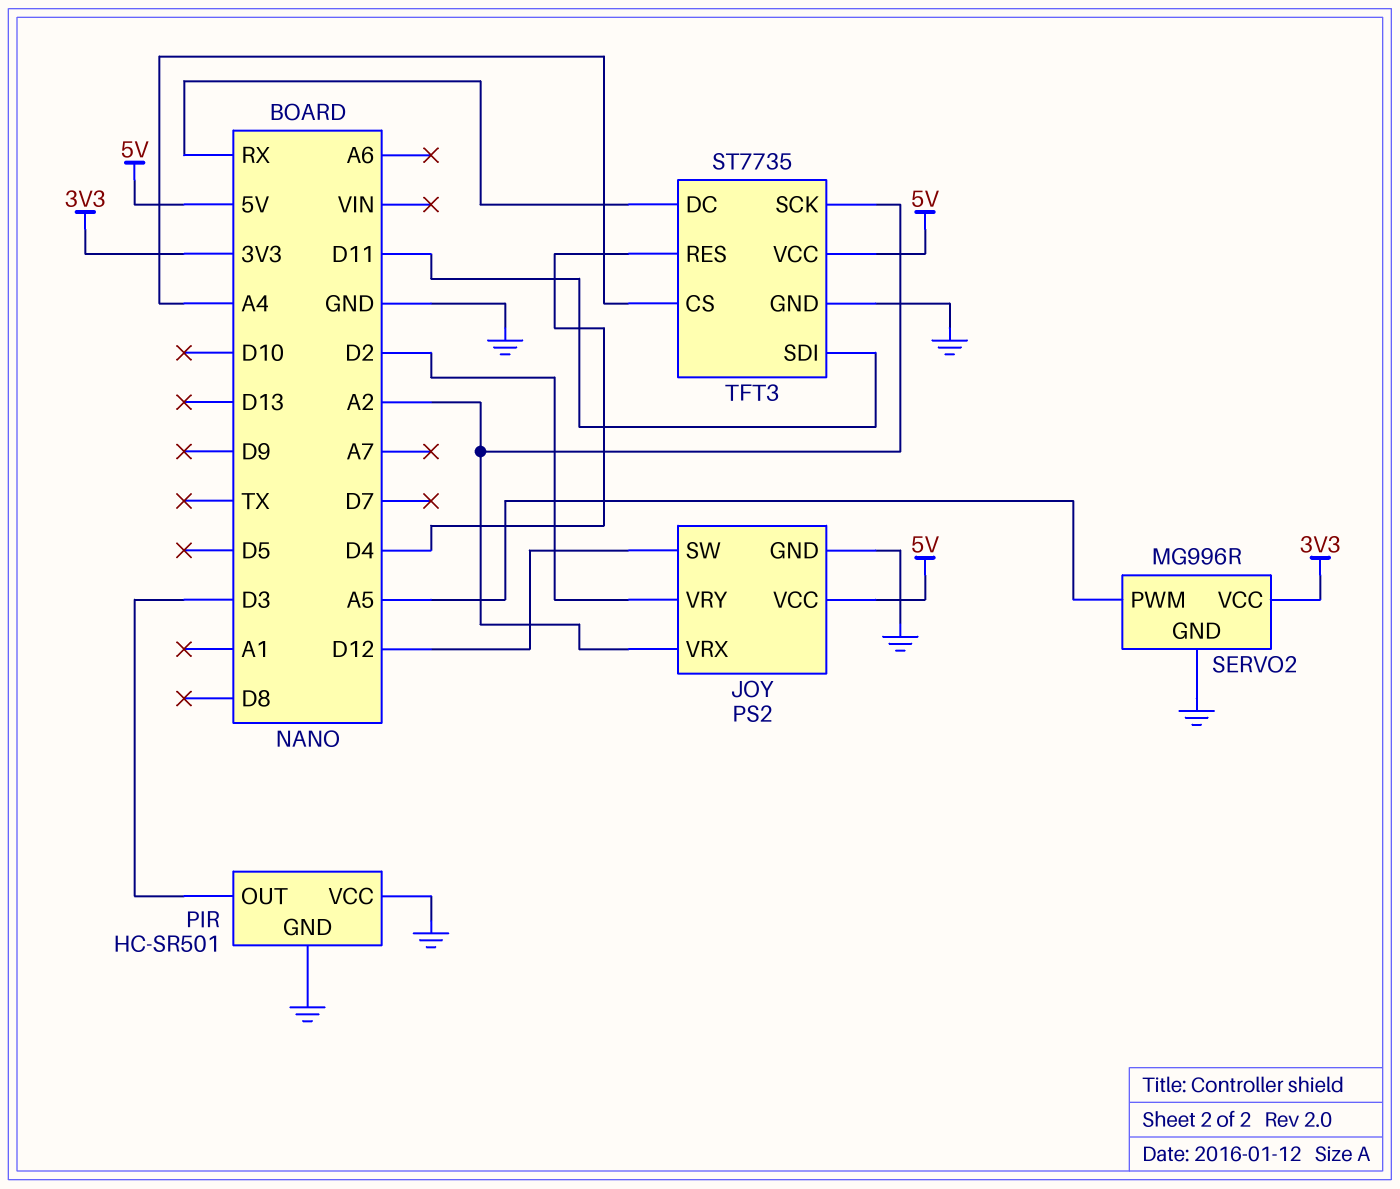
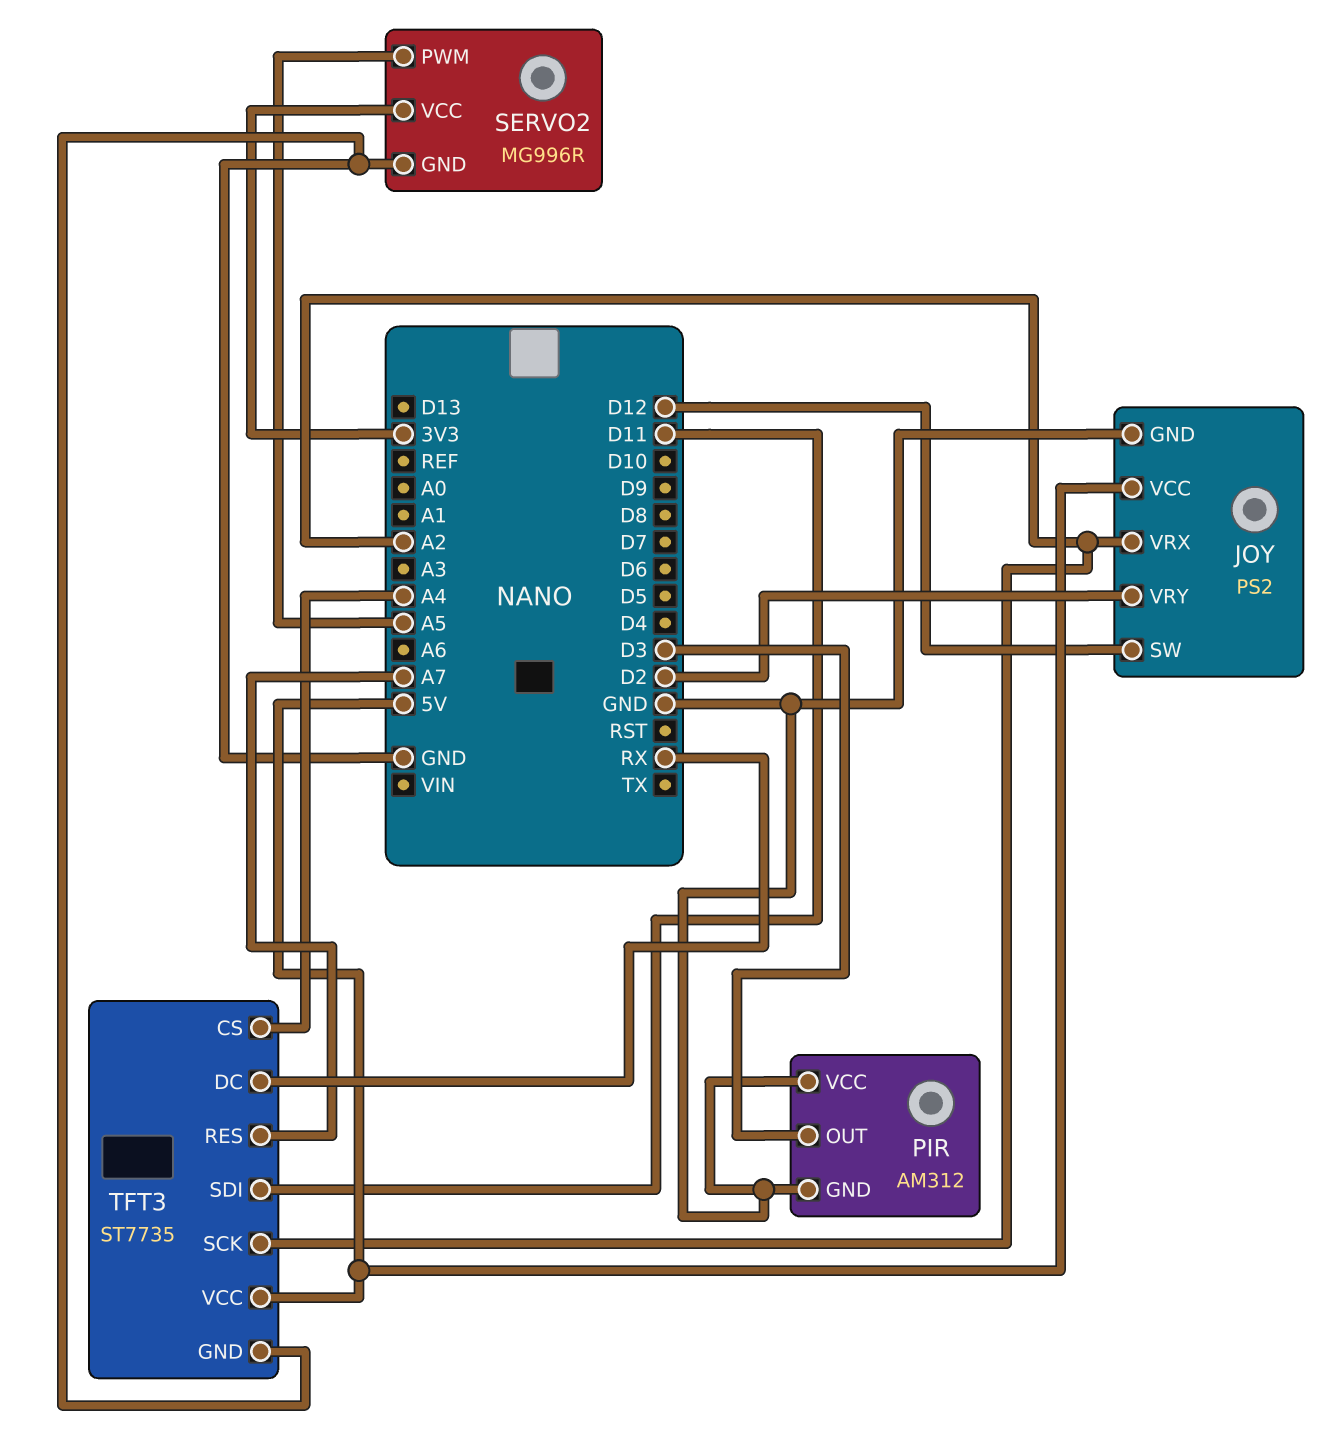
PIR: HC-SR501 -> AM312
TFT3 pin RES: D4 -> A7

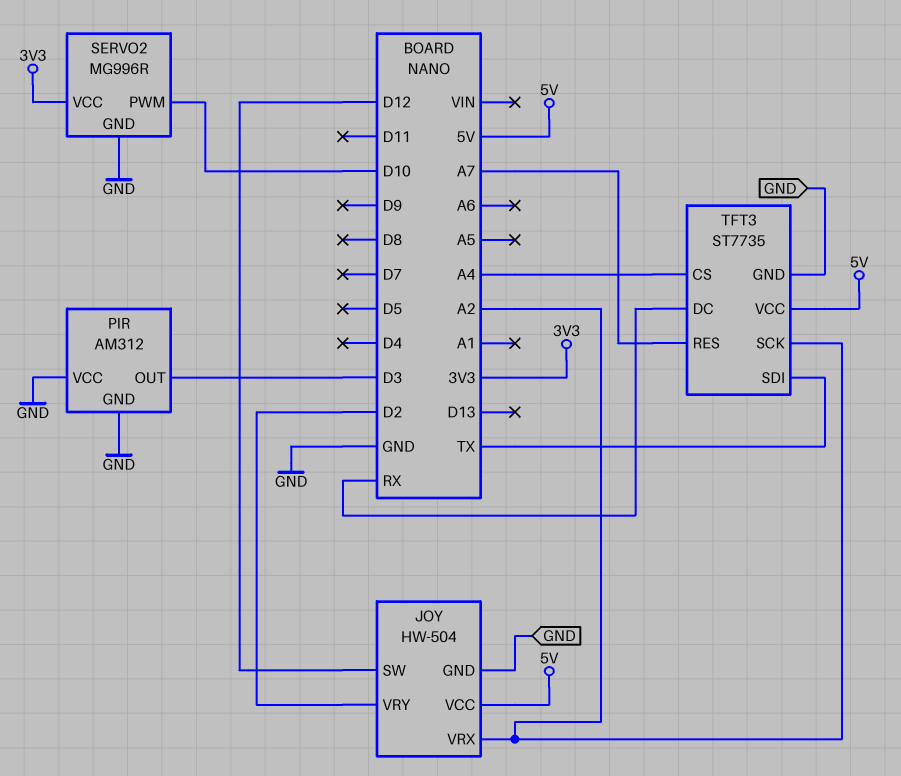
JOY: PS2 -> HW-504
SERVO2 pin PWM: A5 -> D10
TFT3 pin SDI: D11 -> TX

